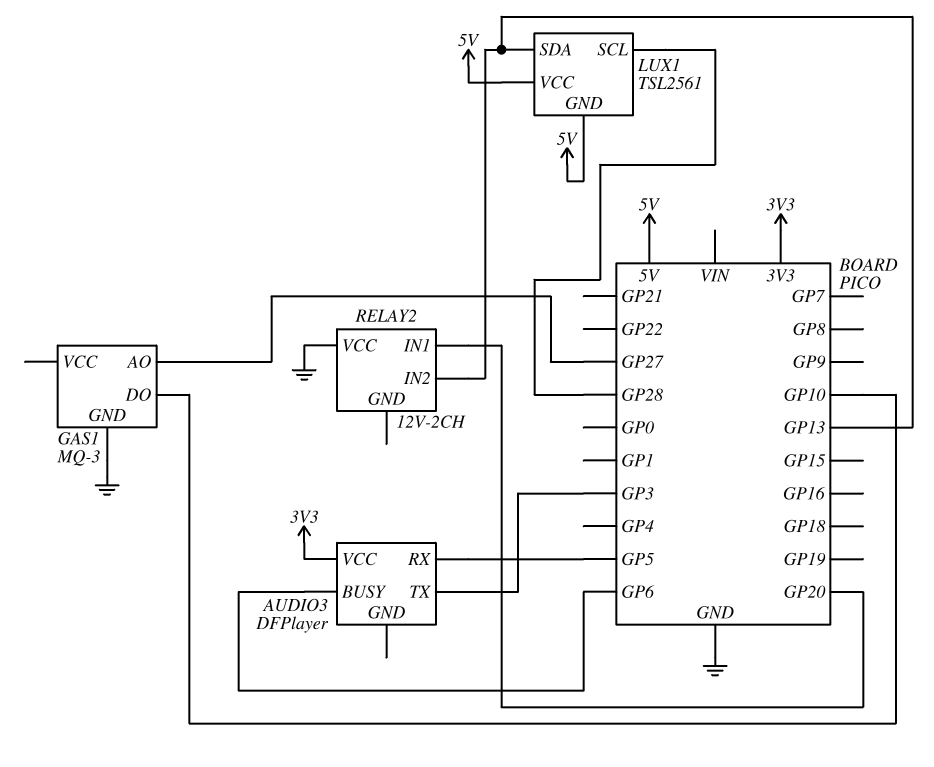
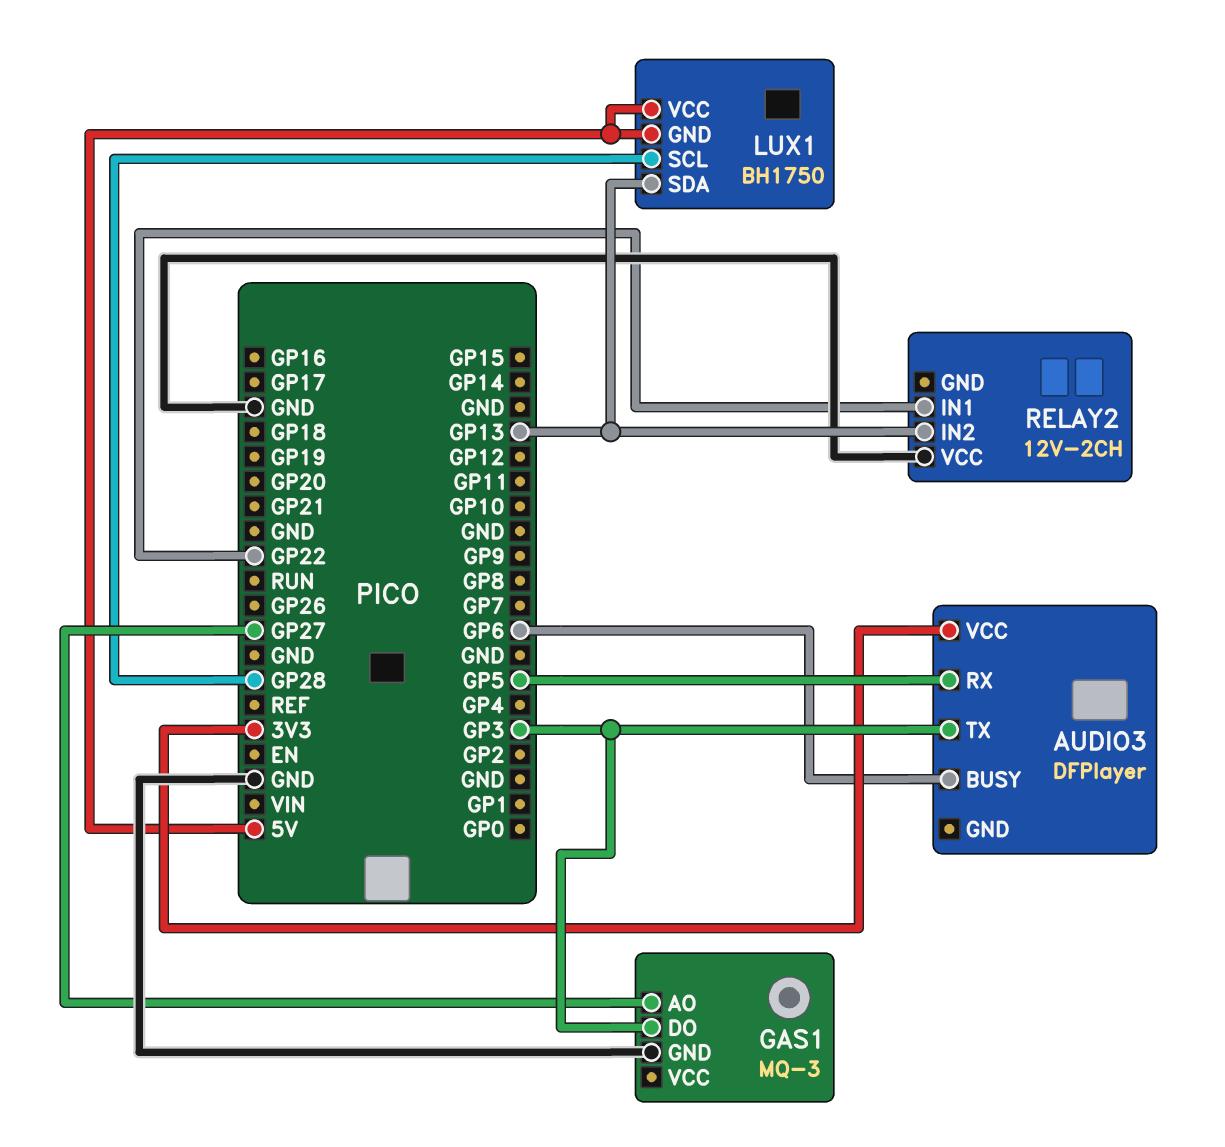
GAS1 pin DO: GP10 -> GP3
LUX1: TSL2561 -> BH1750
RELAY2 pin IN1: GP20 -> GP22

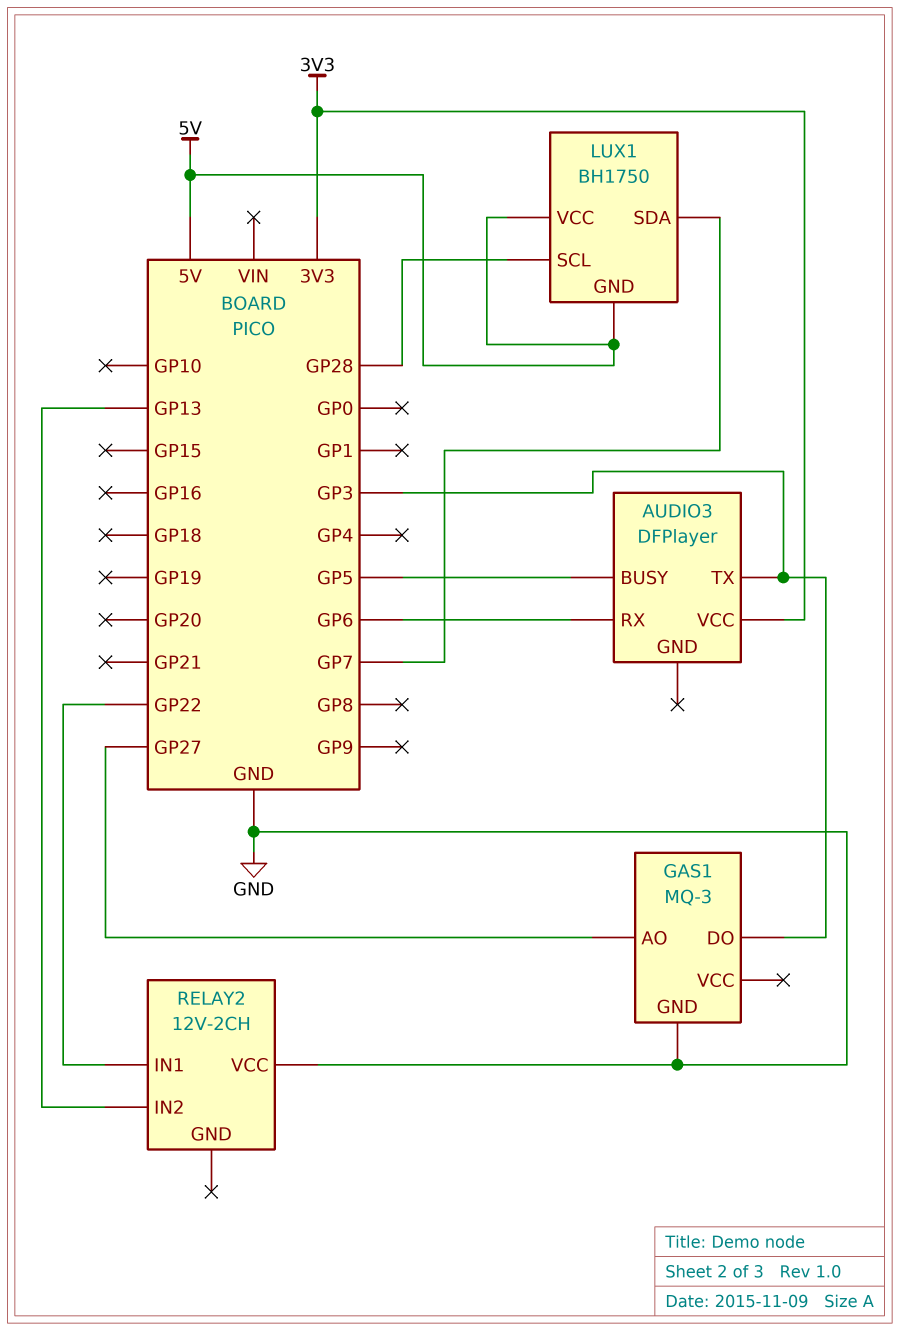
AUDIO3 pin BUSY: GP6 -> GP5
AUDIO3 pin RX: GP5 -> GP6
LUX1 pin SDA: GP13 -> GP7

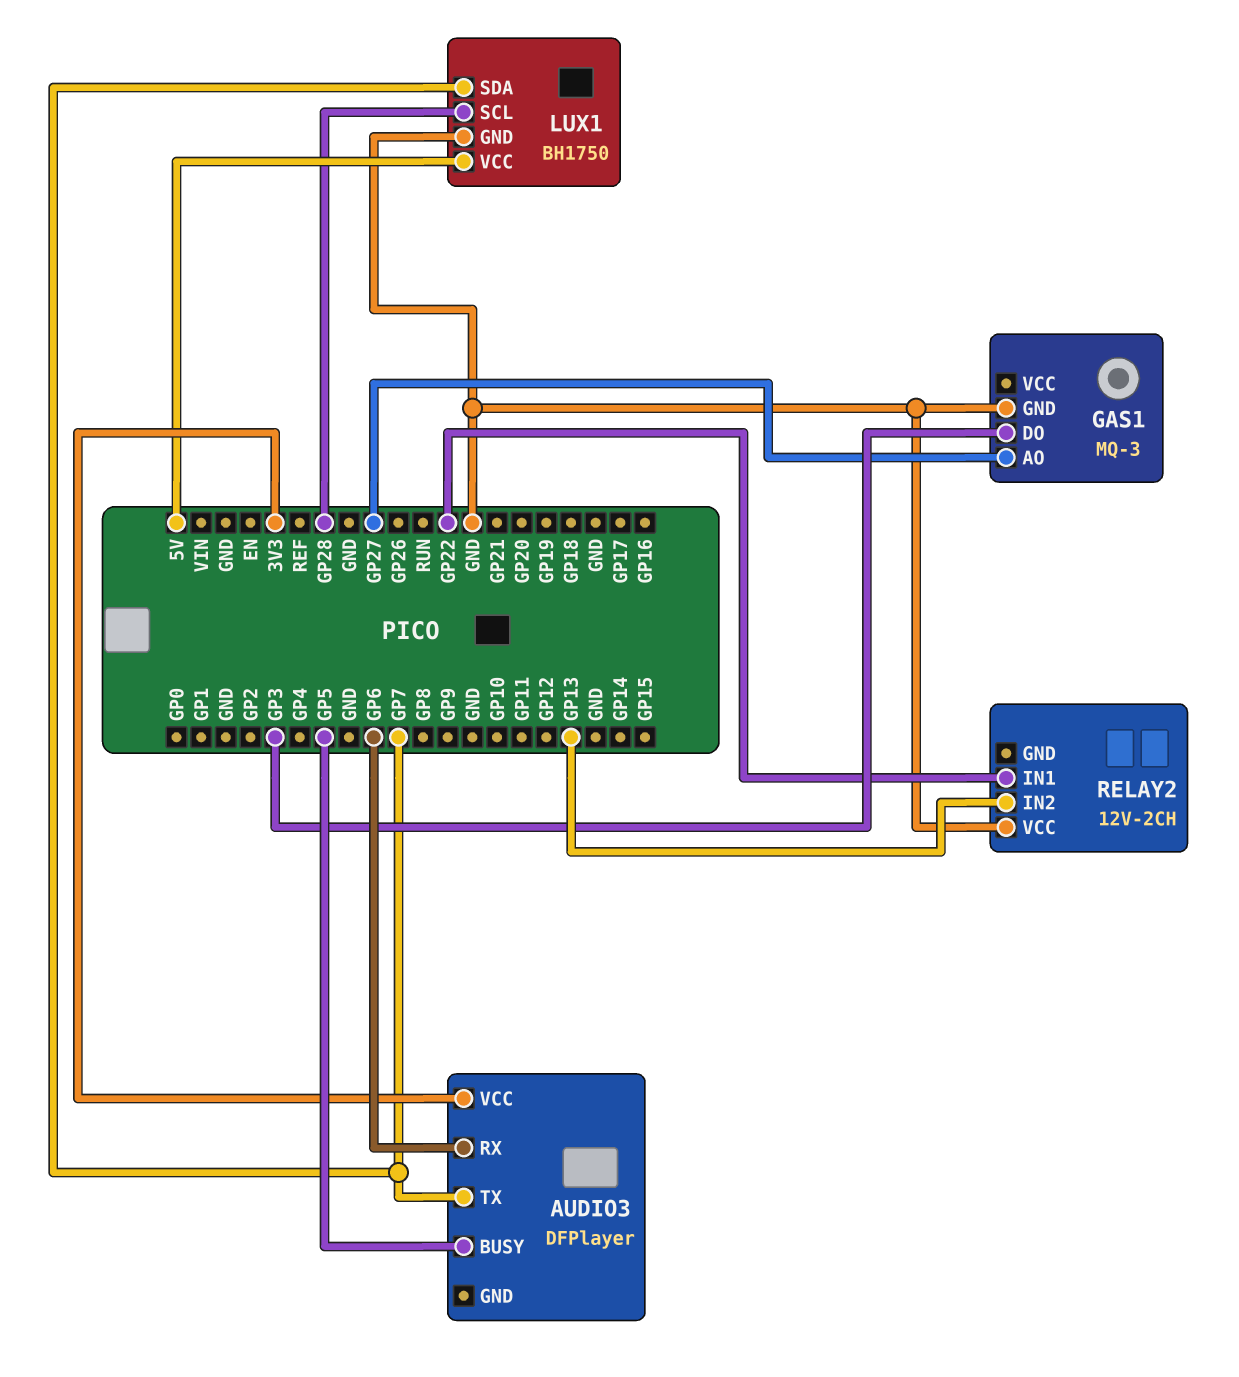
AUDIO3 pin TX: GP3 -> GP7
LUX1 pin GND: 5V -> GND

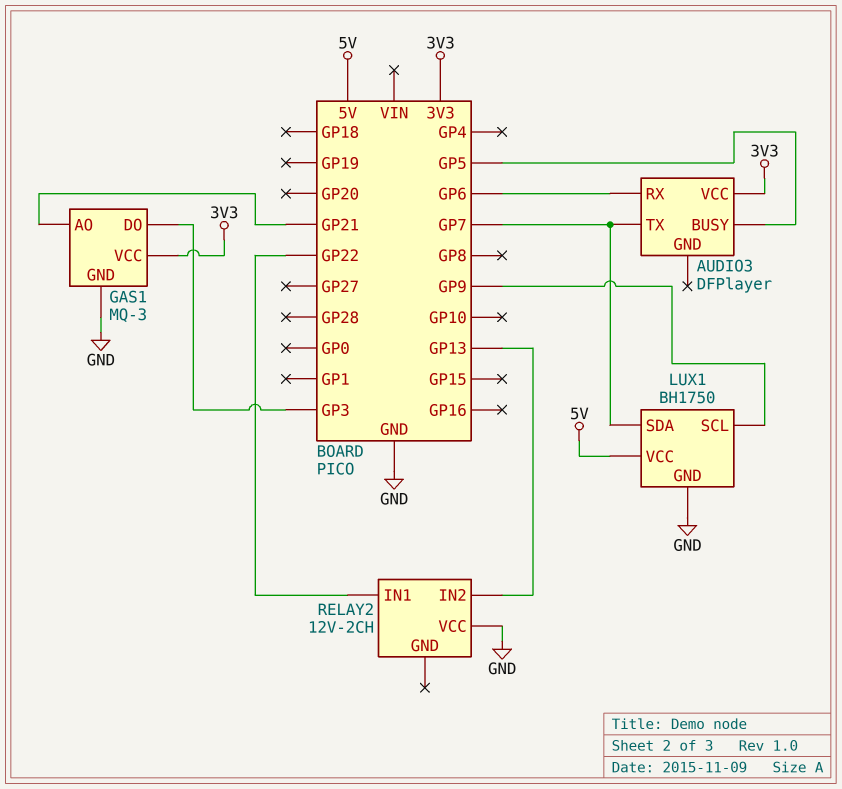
GAS1 pin AO: GP27 -> GP21
GAS1 pin VCC: none -> 3V3
LUX1 pin SCL: GP28 -> GP9

